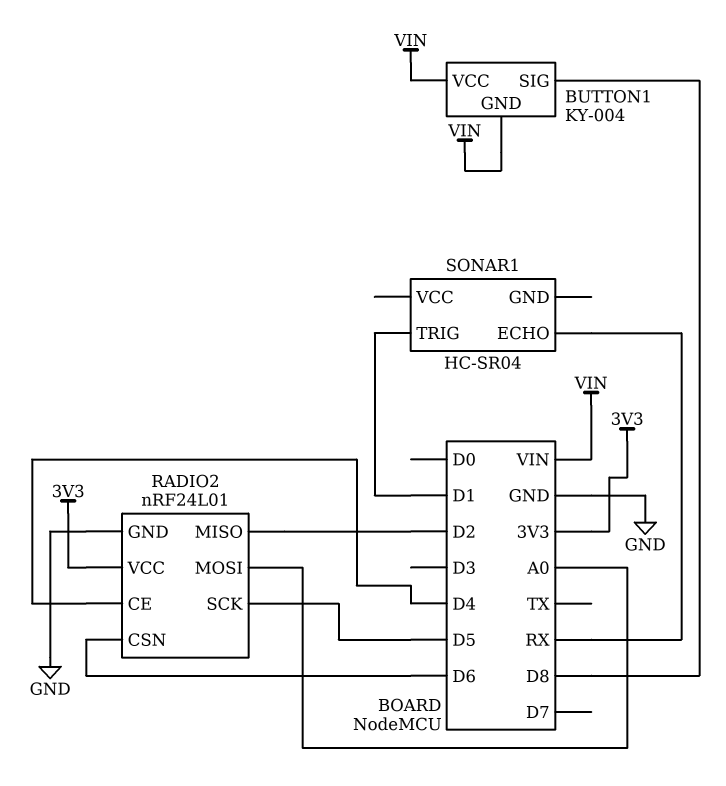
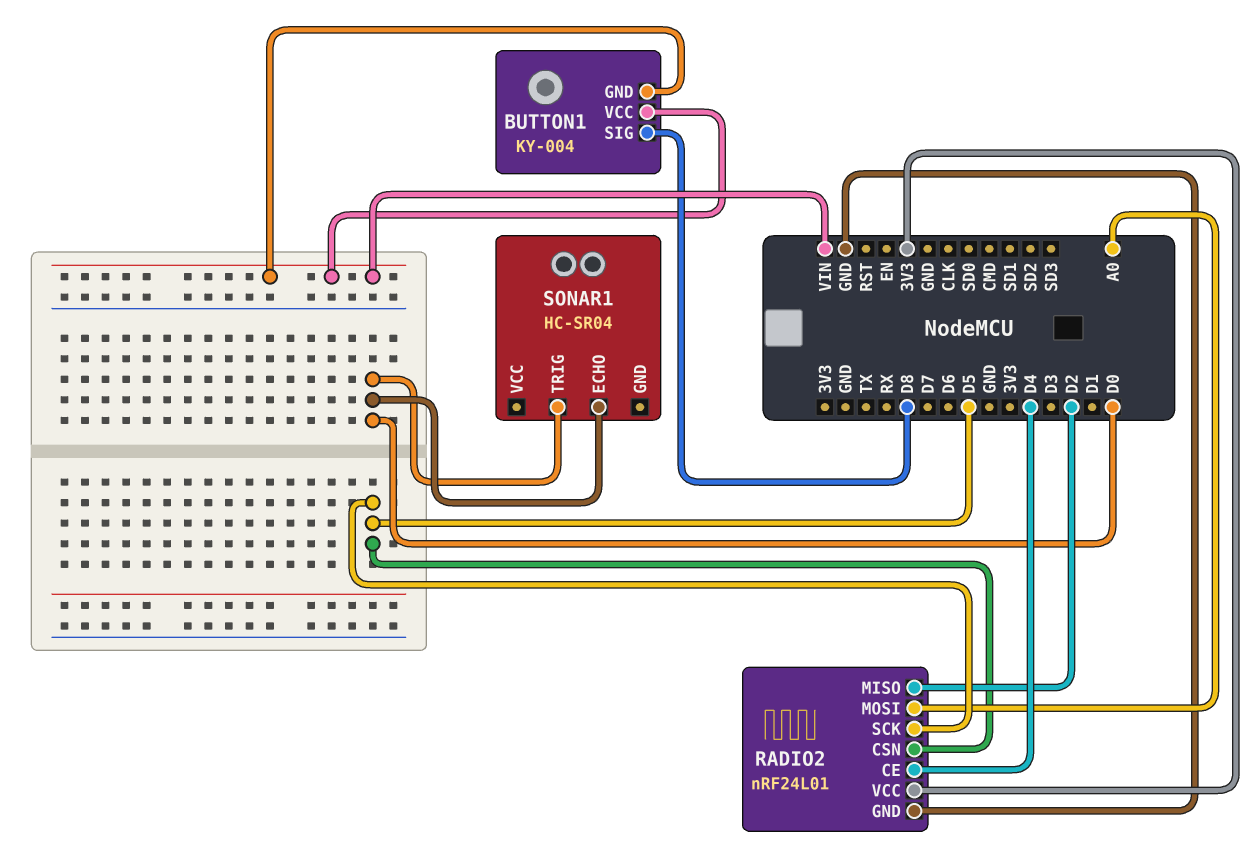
RADIO2 pin CSN: D6 -> D5
SONAR1 pin ECHO: RX -> D0
SONAR1 pin TRIG: D1 -> D0

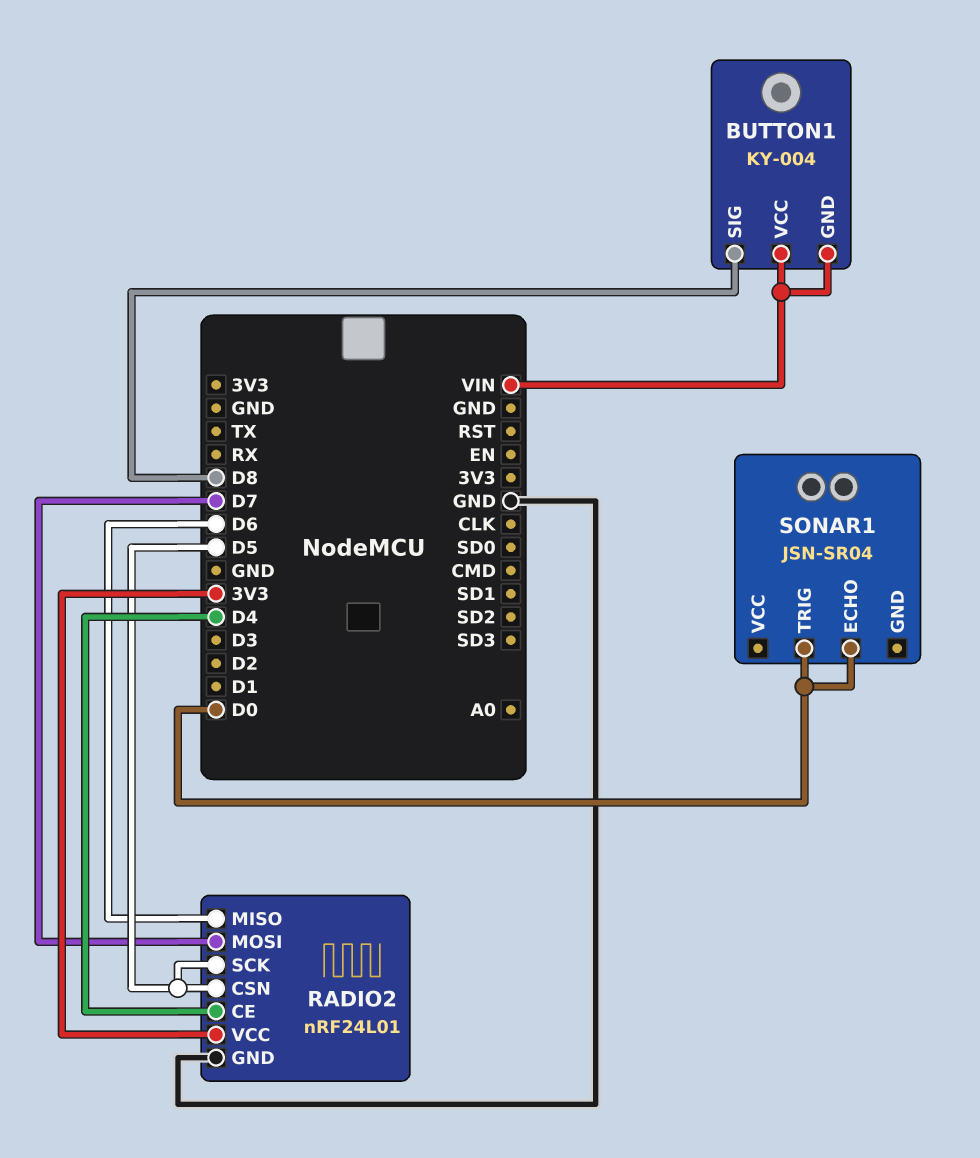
RADIO2 pin MISO: D2 -> D6
RADIO2 pin MOSI: A0 -> D7
SONAR1: HC-SR04 -> JSN-SR04

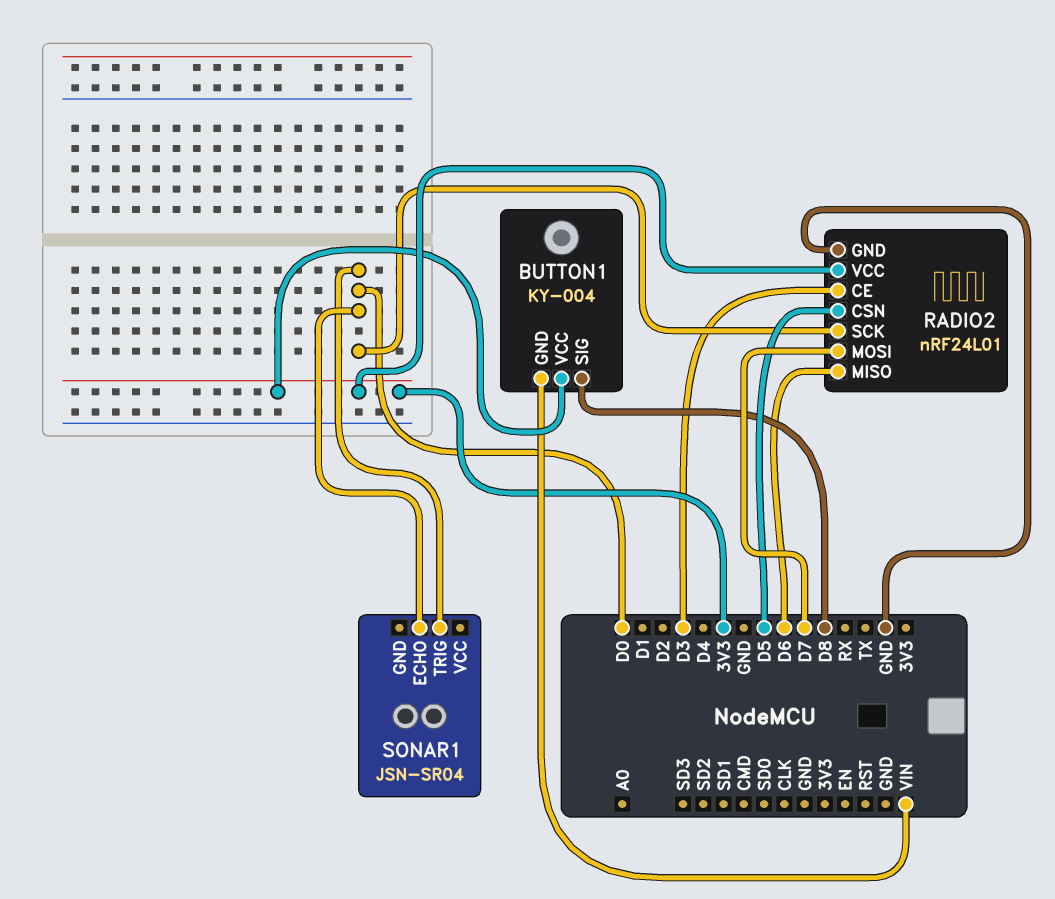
BUTTON1 pin VCC: VIN -> 3V3
RADIO2 pin CE: D4 -> D3
RADIO2 pin SCK: D5 -> D0

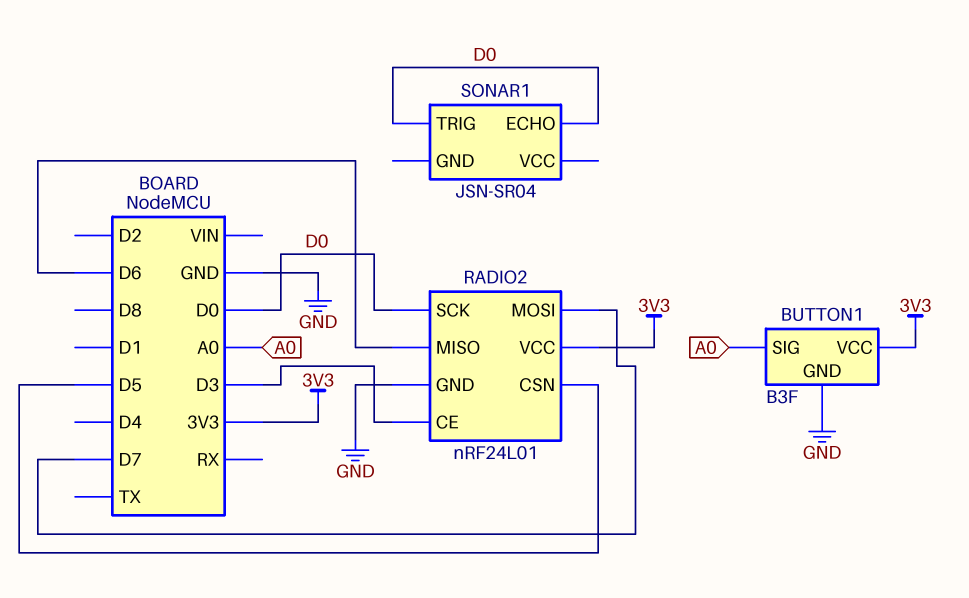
BUTTON1: KY-004 -> B3F
BUTTON1 pin GND: VIN -> GND
BUTTON1 pin SIG: D8 -> A0

